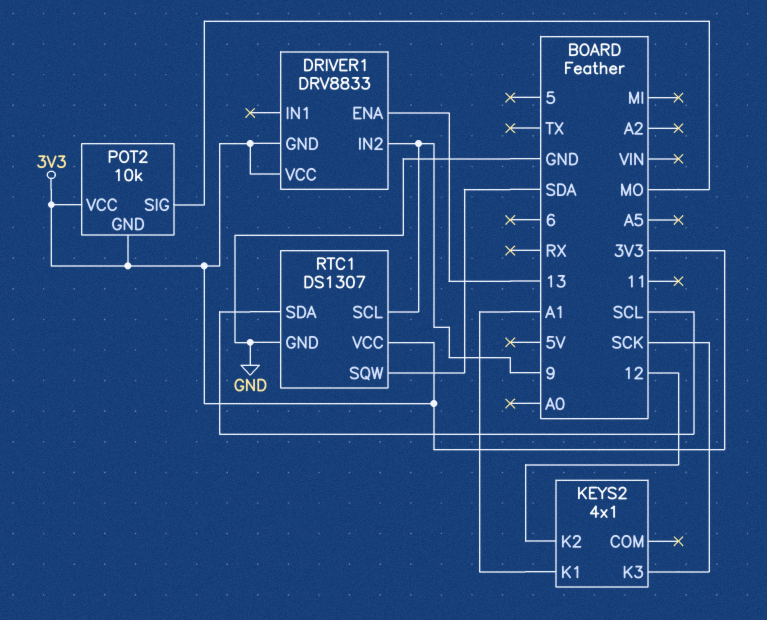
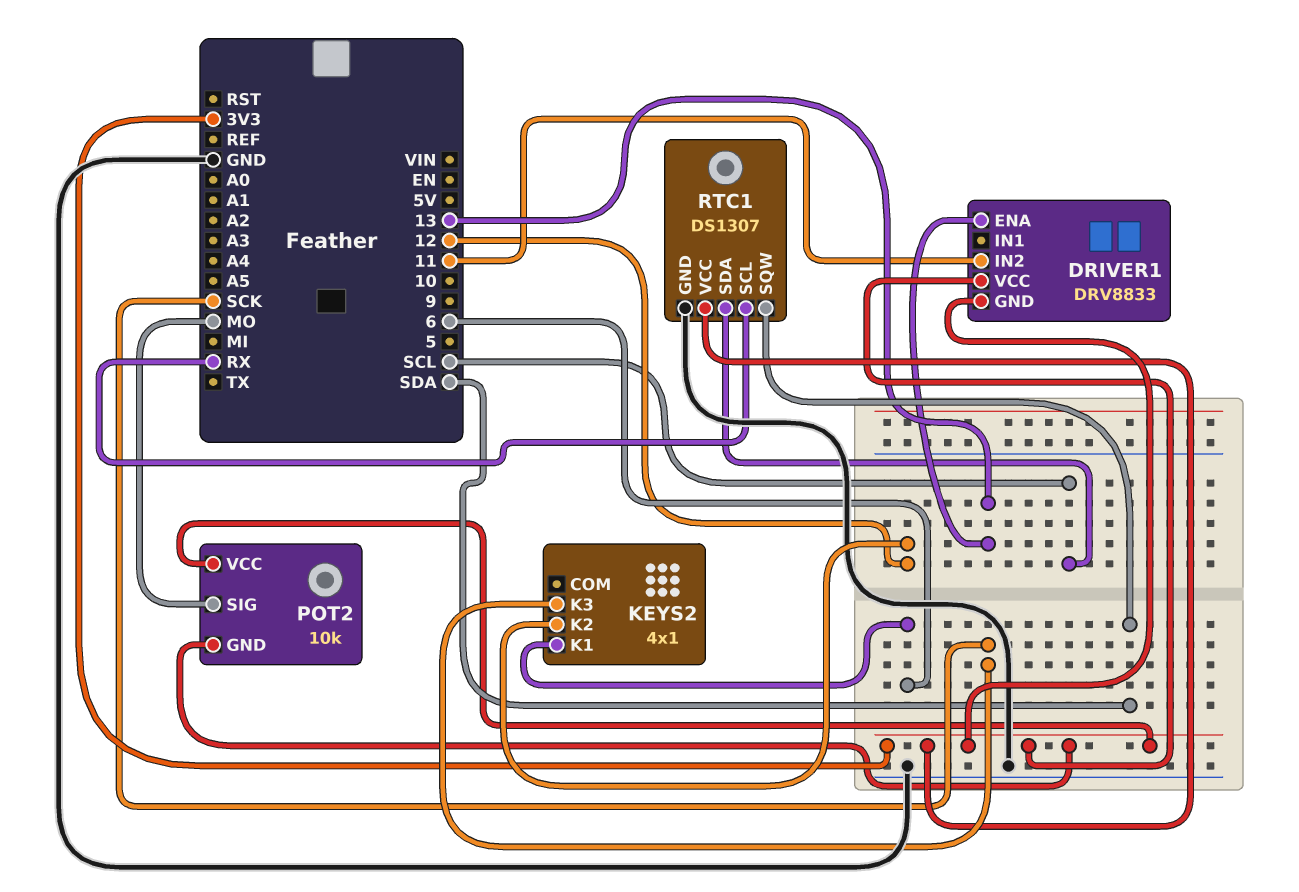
DRIVER1 pin IN2: 9 -> 11
KEYS2 pin K1: A1 -> 6
RTC1 pin SCL: 9 -> RX

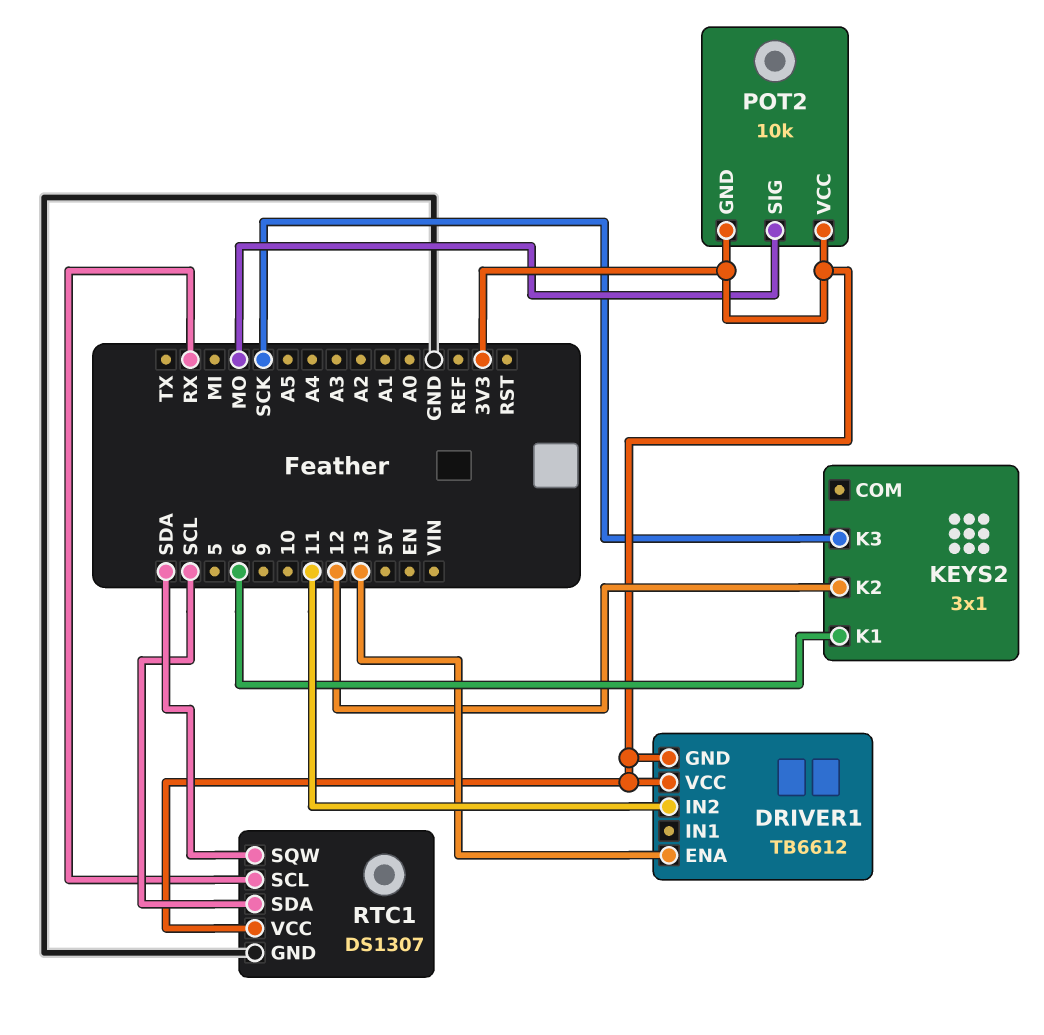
DRIVER1: DRV8833 -> TB6612
KEYS2: 4x1 -> 3x1

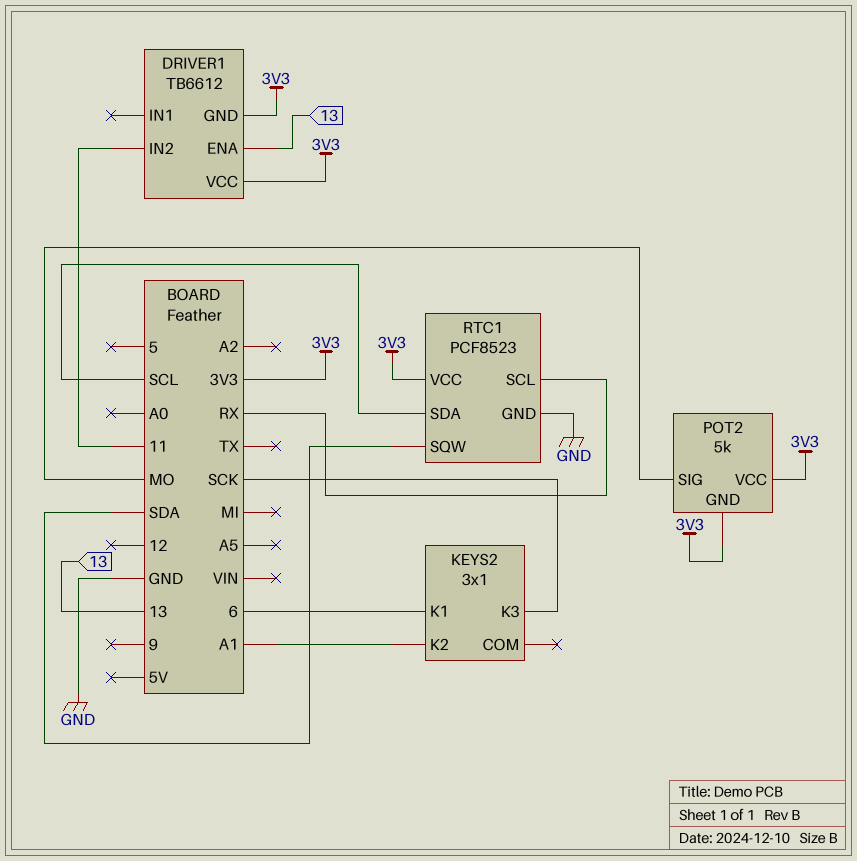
KEYS2 pin K2: 12 -> A1
POT2: 10k -> 5k
RTC1: DS1307 -> PCF8523

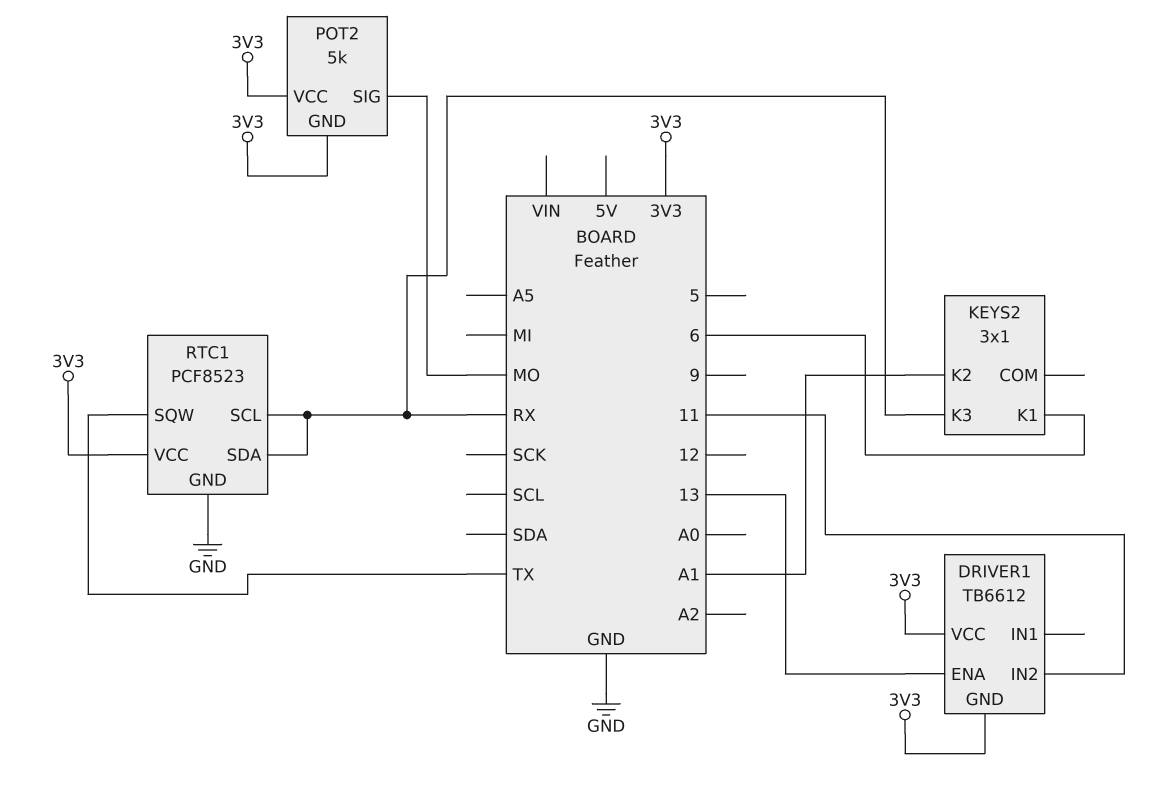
KEYS2 pin K3: SCK -> RX
RTC1 pin SDA: SCL -> RX
RTC1 pin SQW: SDA -> TX

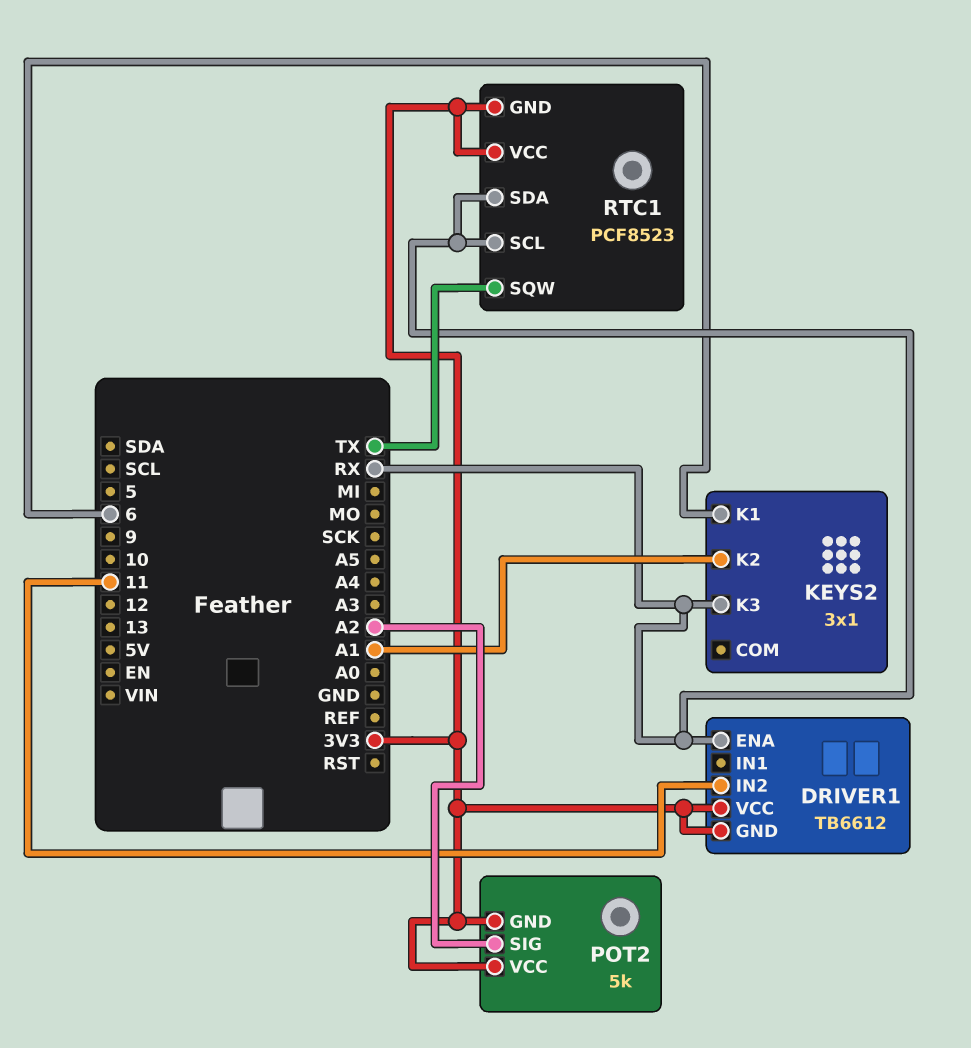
DRIVER1 pin ENA: 13 -> RX
POT2 pin SIG: MO -> A2
RTC1 pin GND: GND -> 3V3

